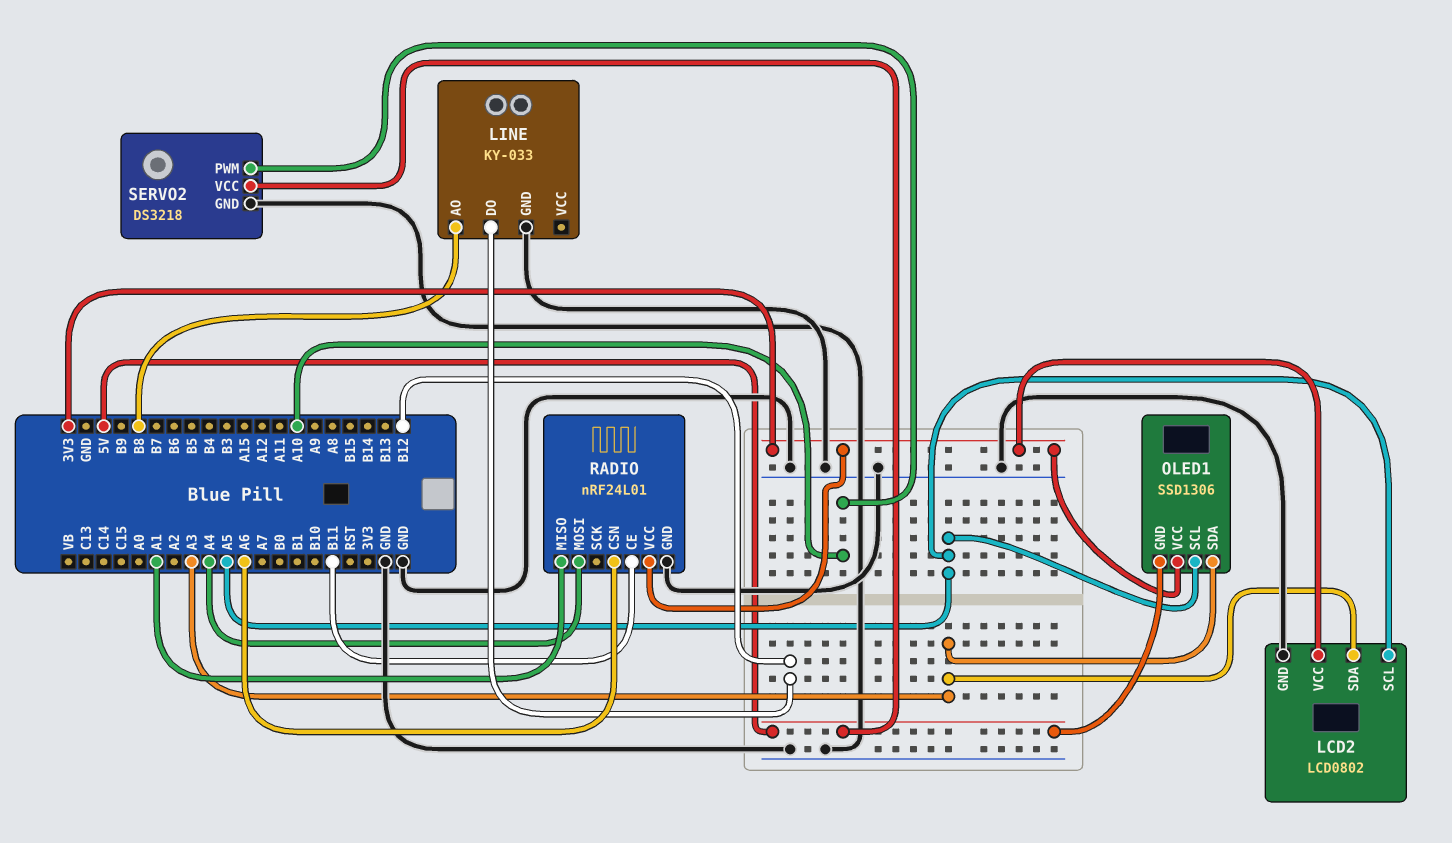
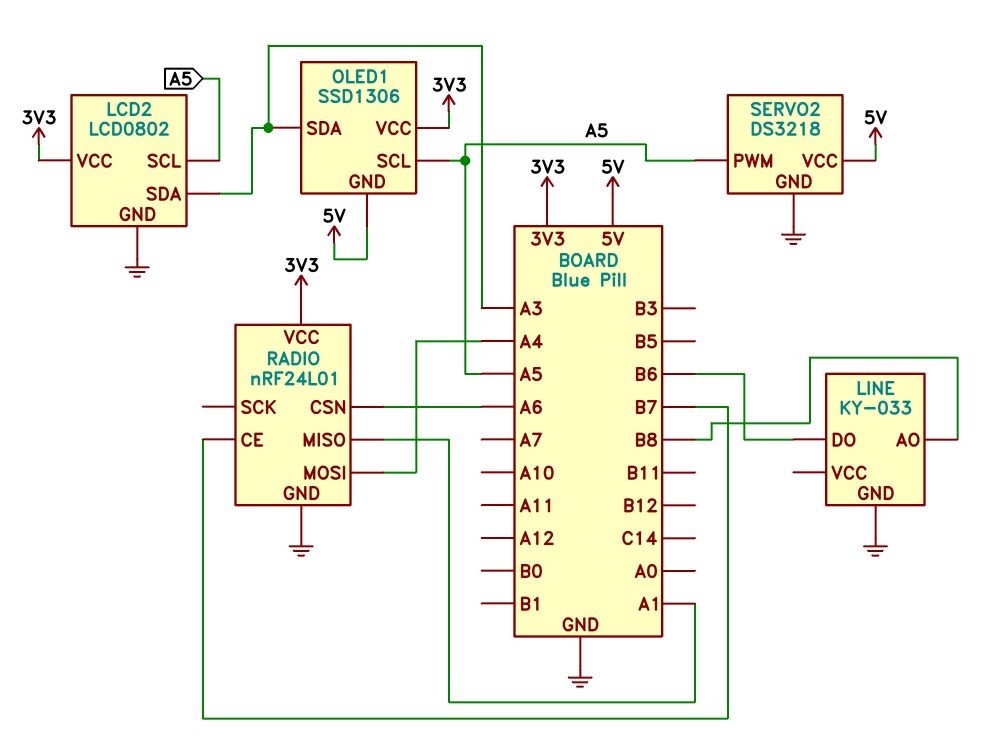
LINE pin DO: B12 -> B6
RADIO pin CE: B11 -> B7
SERVO2 pin PWM: A10 -> A5

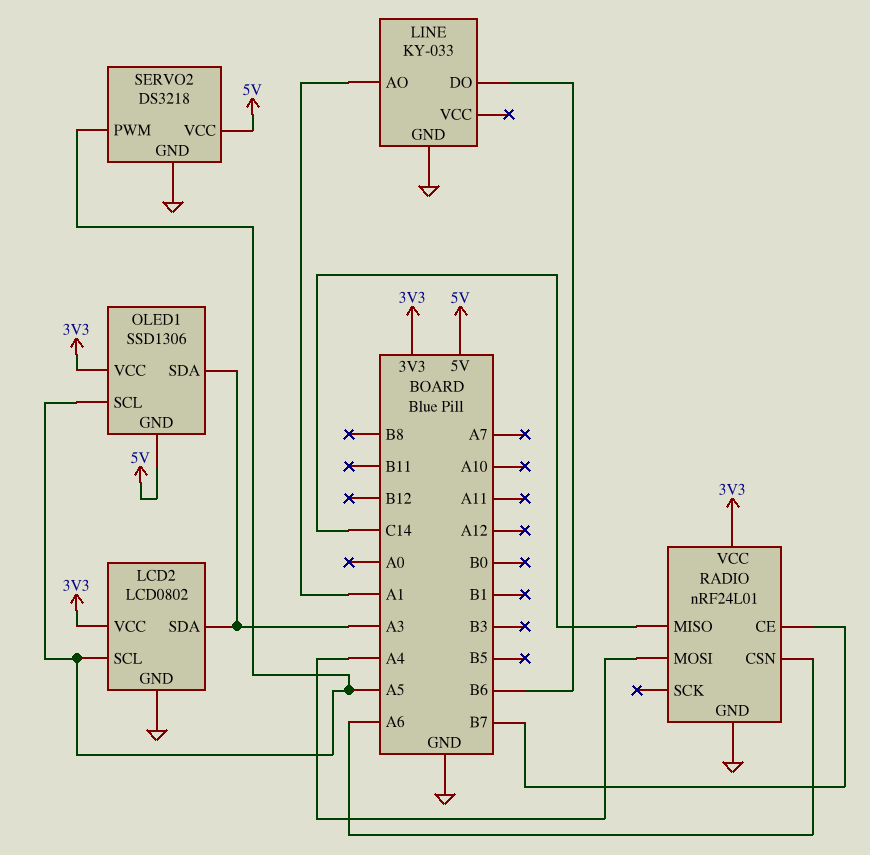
LINE pin AO: B8 -> A1
RADIO pin MISO: A1 -> C14

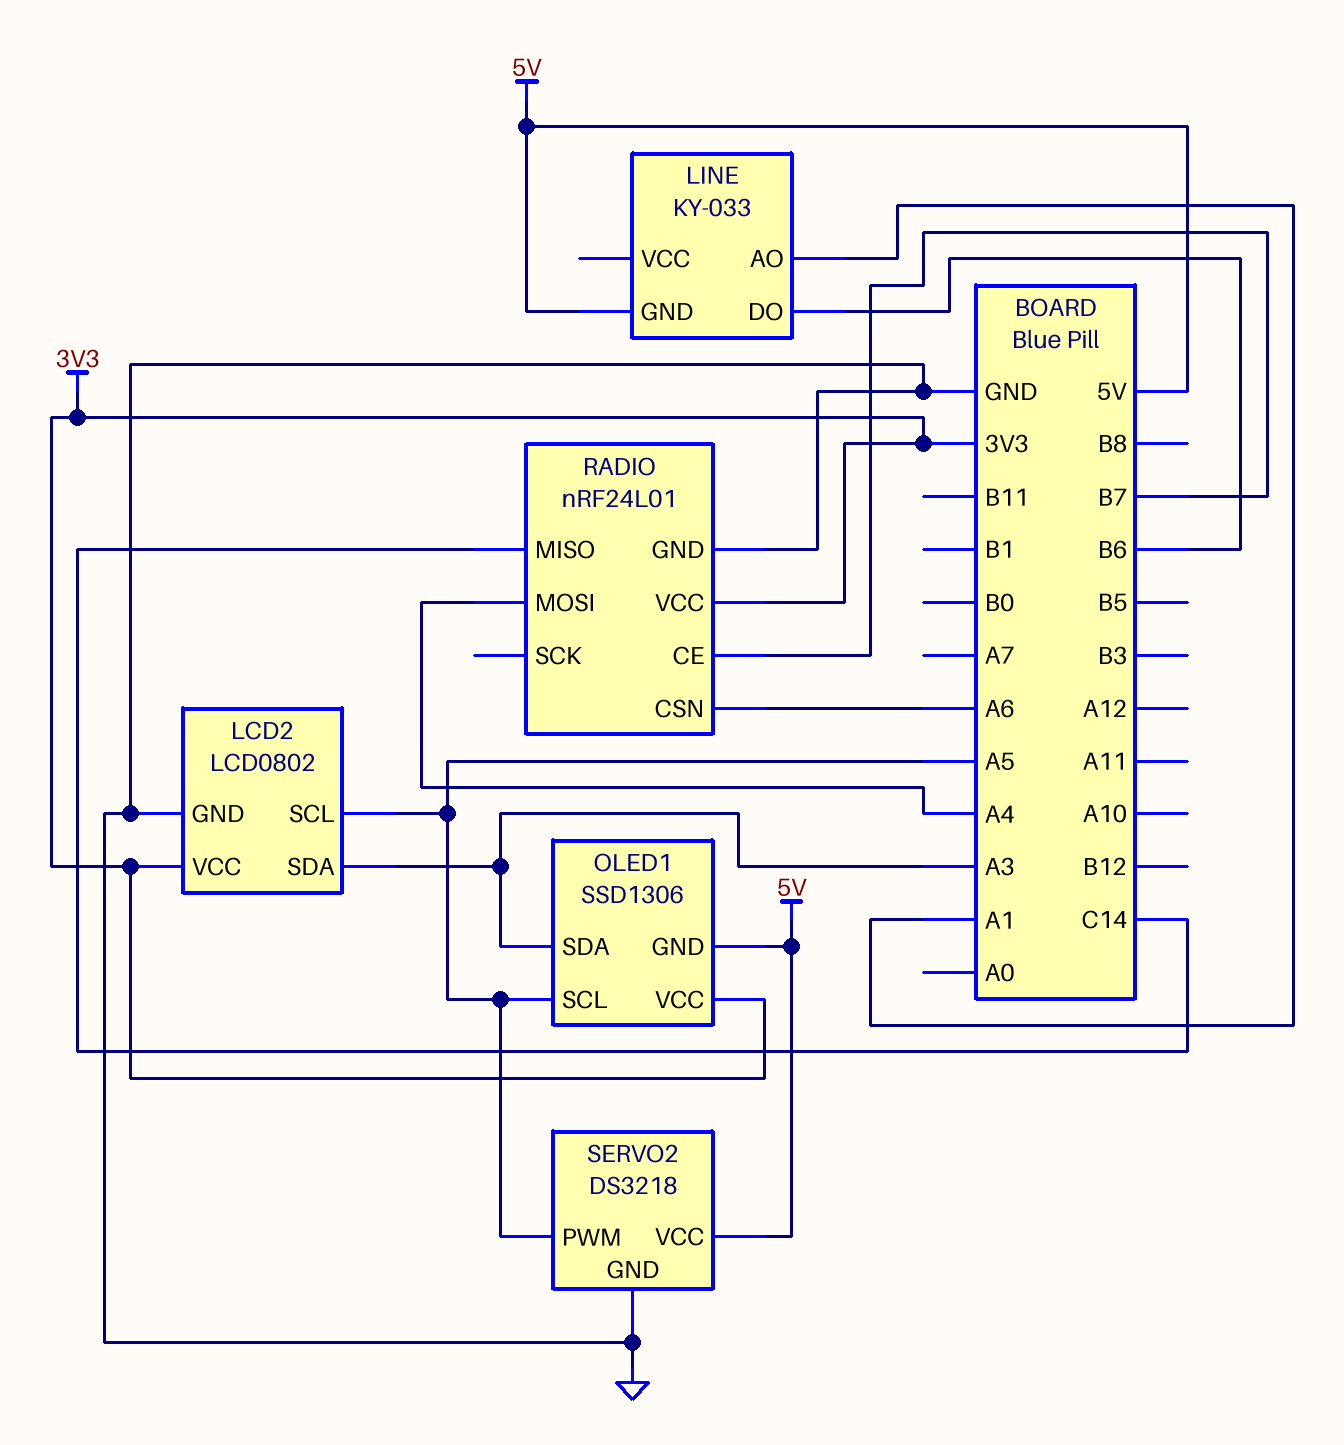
LINE pin GND: GND -> 5V

